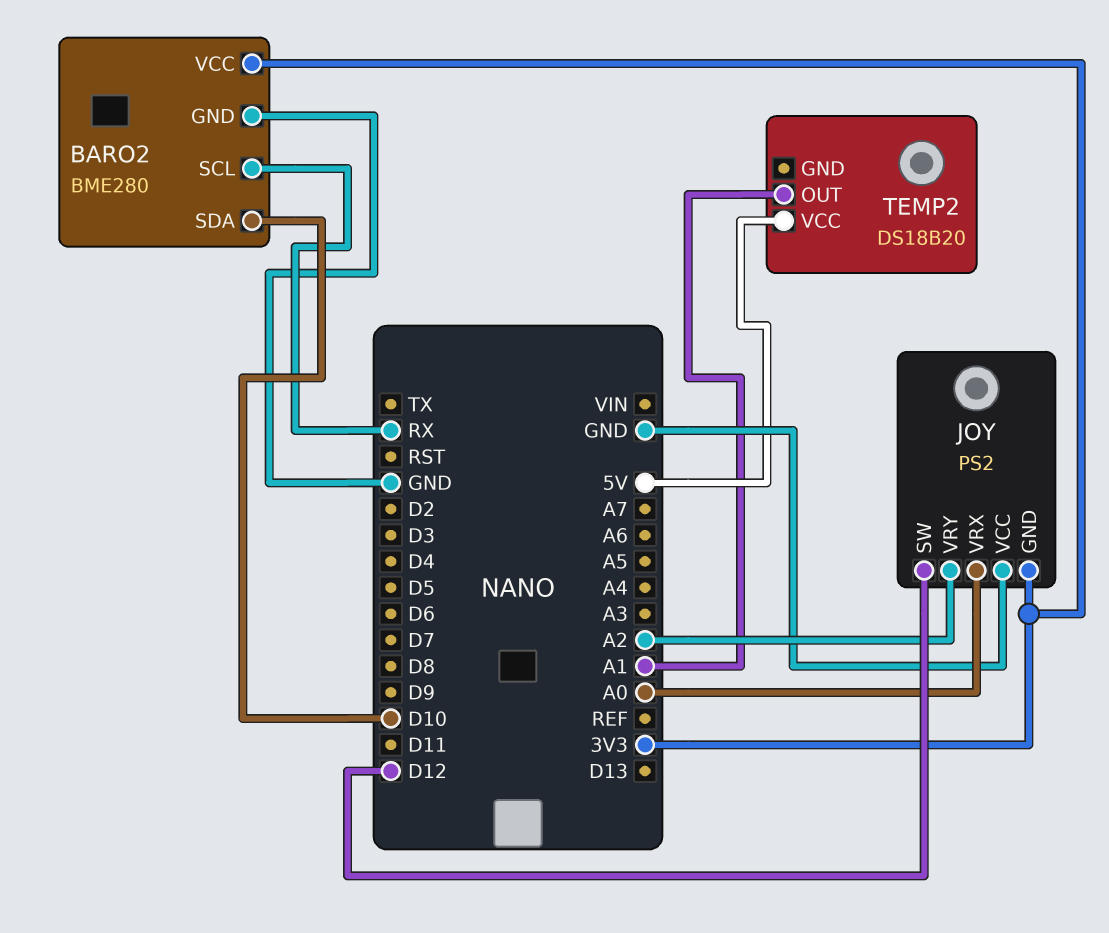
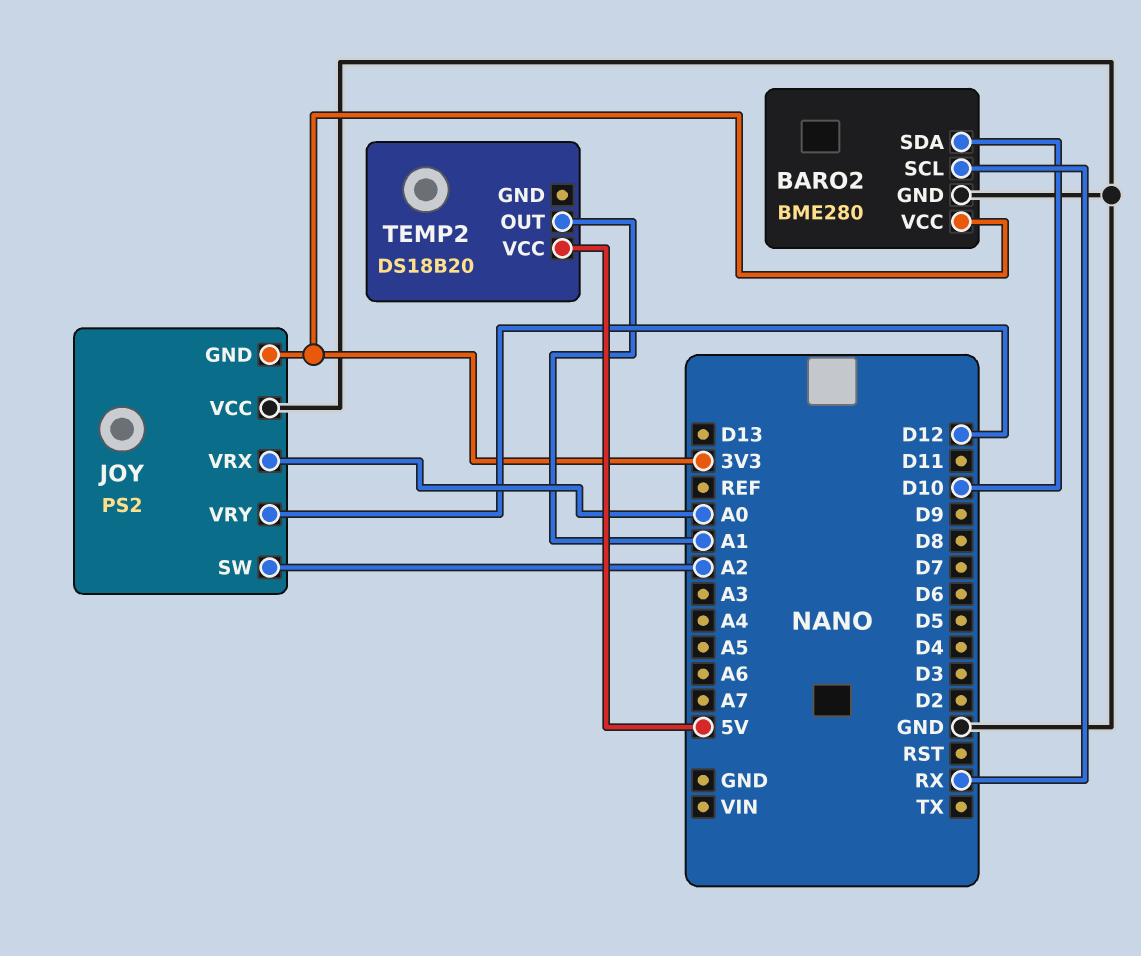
JOY pin SW: D12 -> A2
JOY pin VRY: A2 -> D12

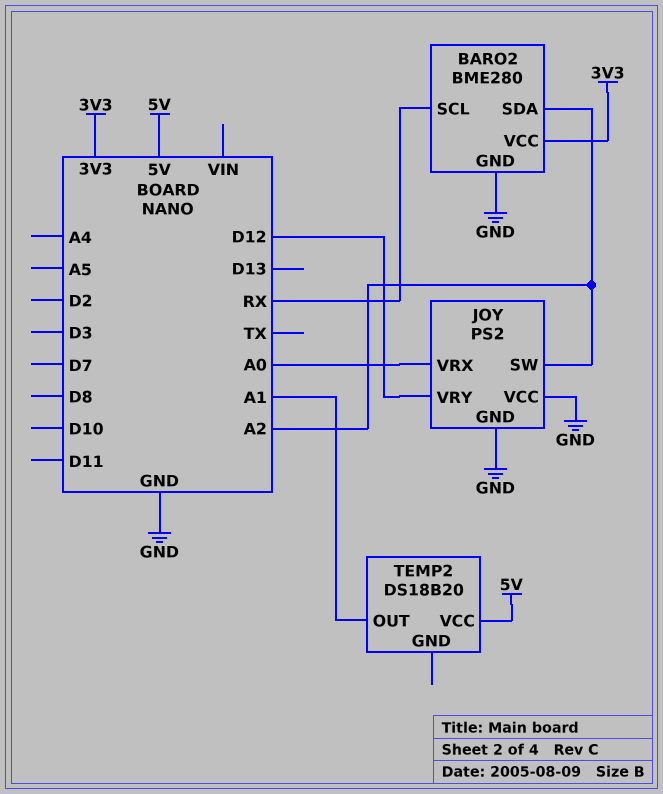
BARO2 pin SDA: D10 -> A2
JOY pin GND: 3V3 -> GND

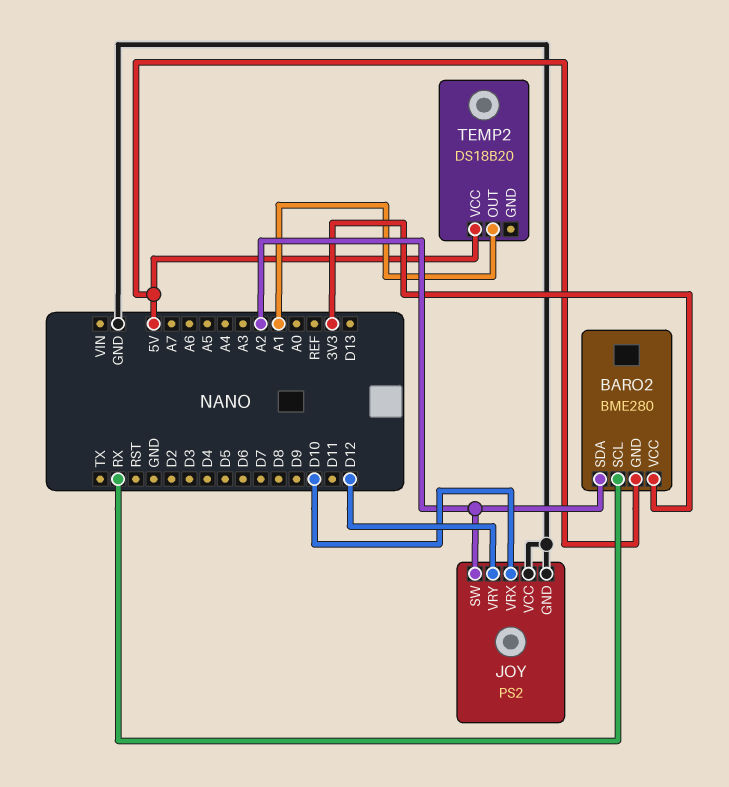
BARO2 pin GND: GND -> 5V
JOY pin VRX: A0 -> D10

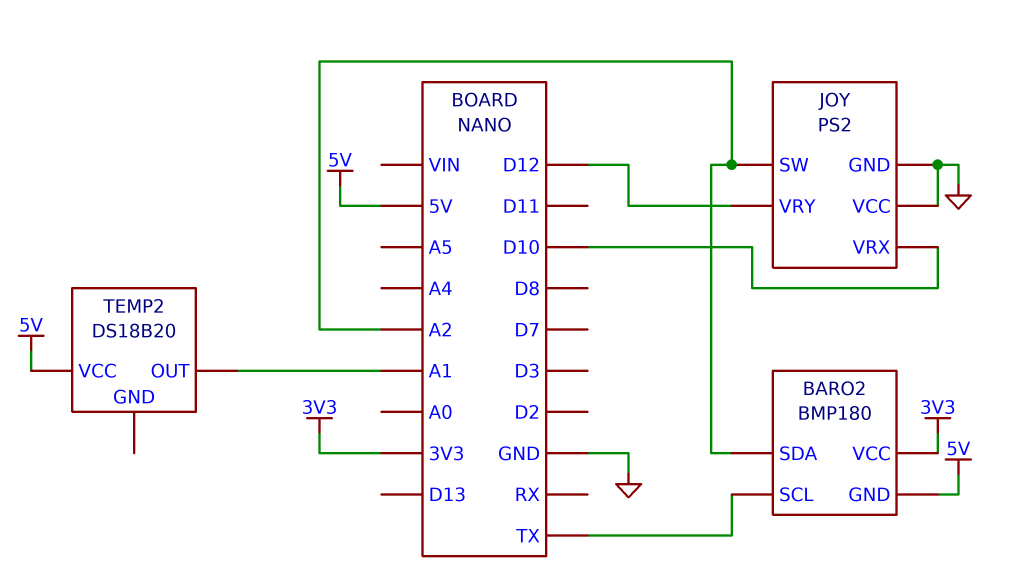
BARO2: BME280 -> BMP180
BARO2 pin SCL: RX -> TX

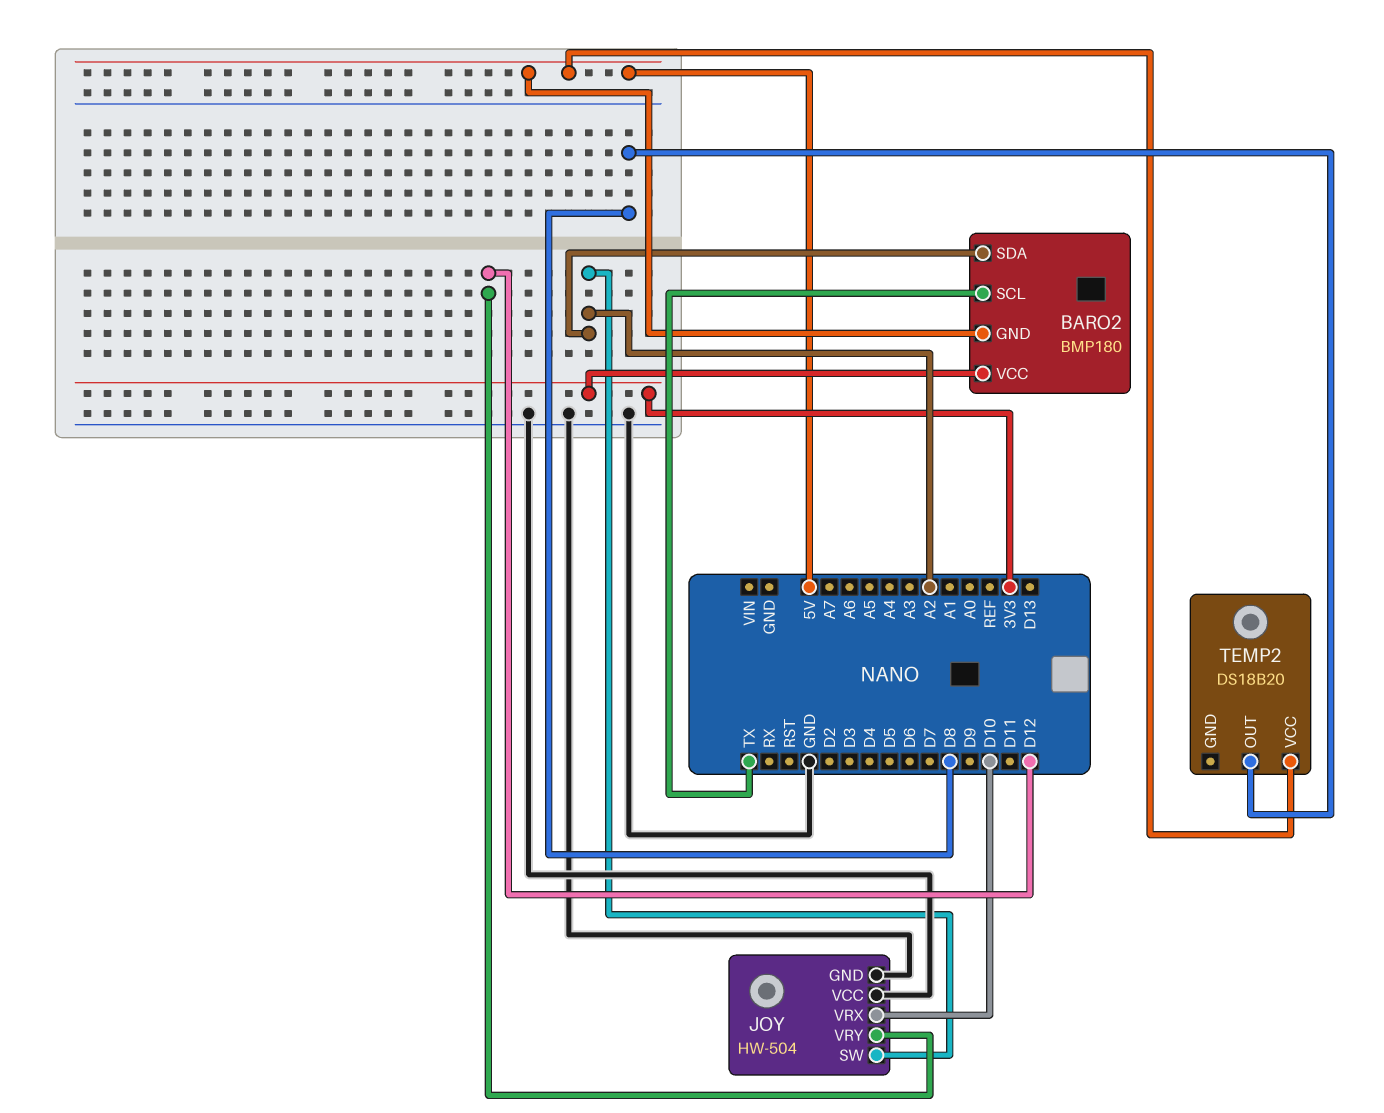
JOY: PS2 -> HW-504
TEMP2 pin OUT: A1 -> D8

